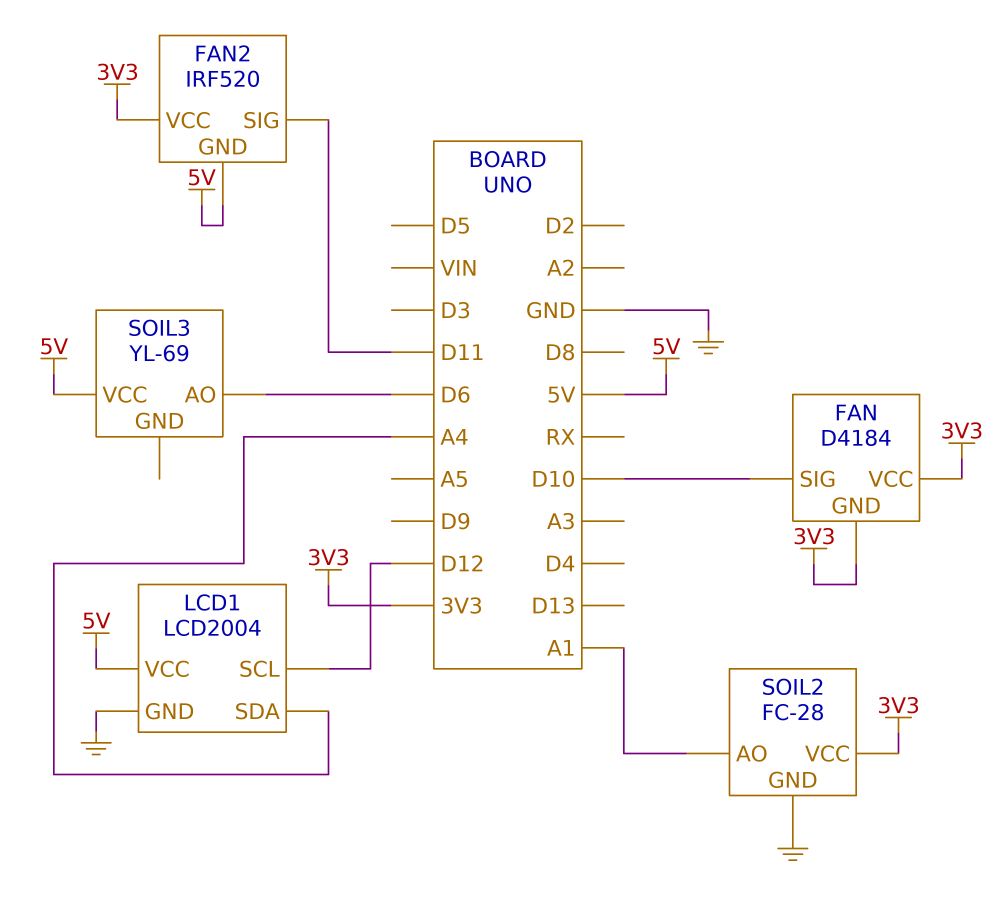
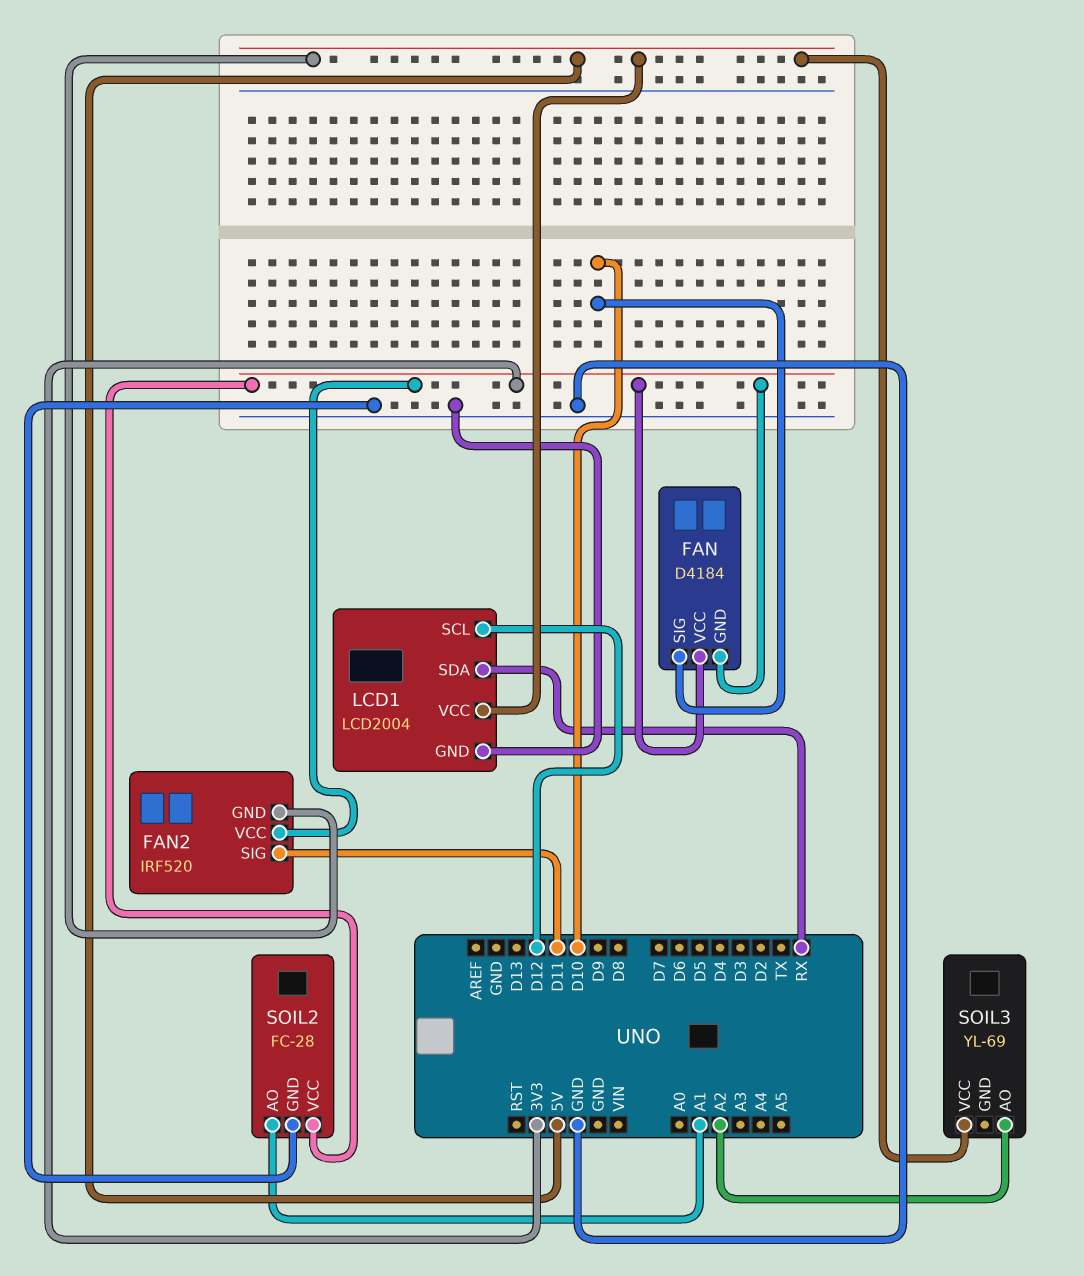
LCD1 pin SDA: A4 -> RX
SOIL3 pin AO: D6 -> A2

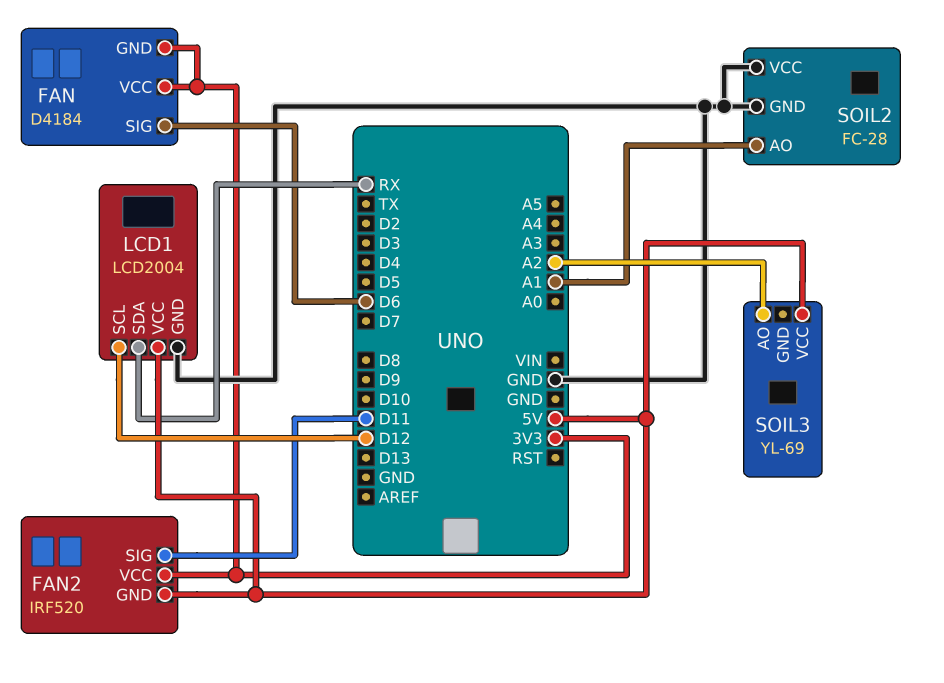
FAN pin SIG: D10 -> D6
SOIL2 pin VCC: 3V3 -> GND

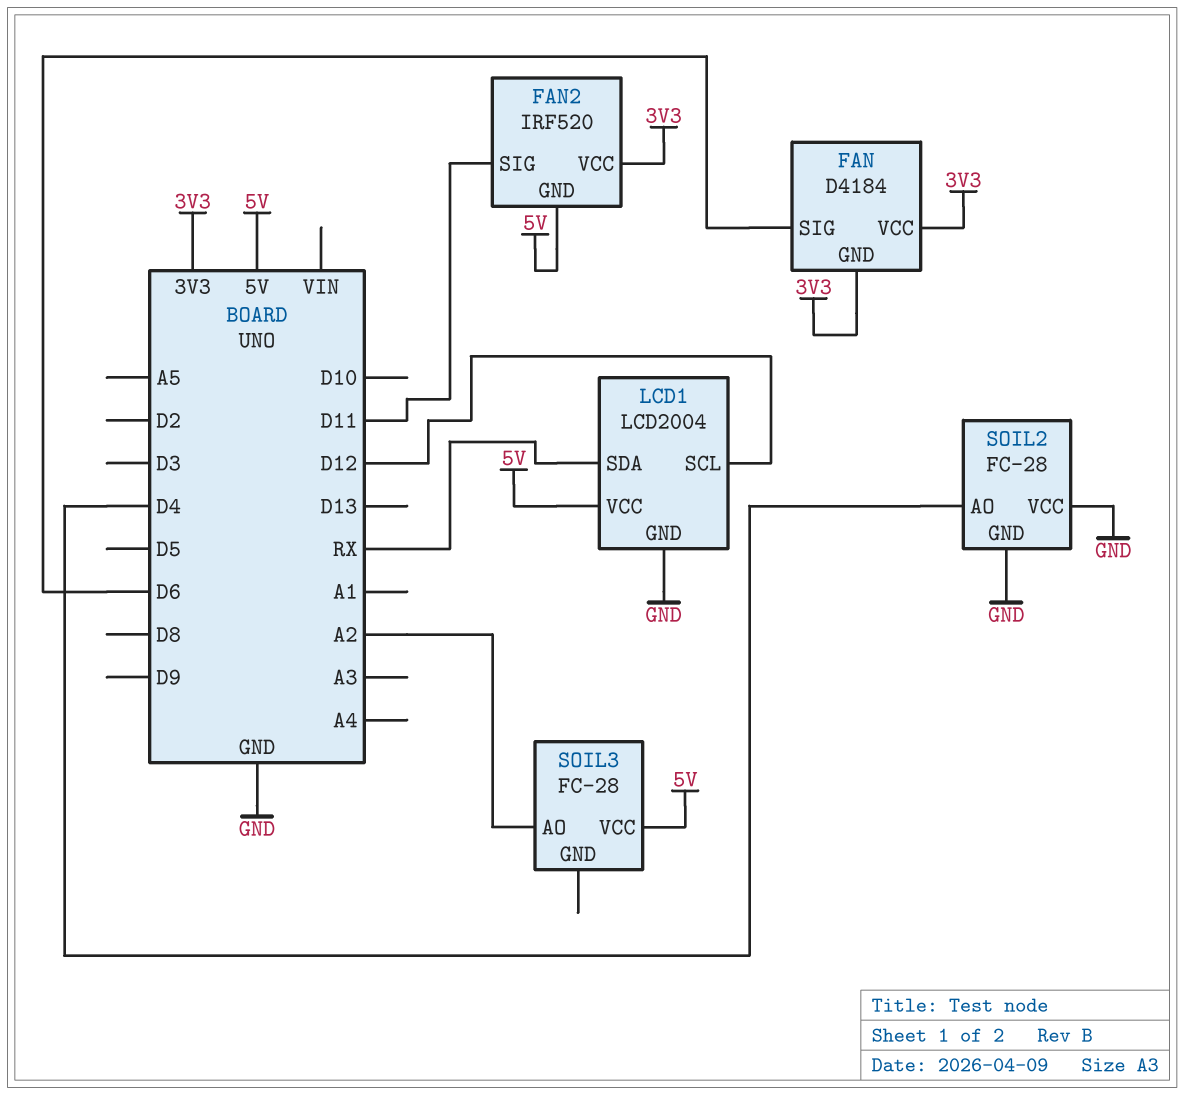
SOIL2 pin AO: A1 -> D4
SOIL3: YL-69 -> FC-28

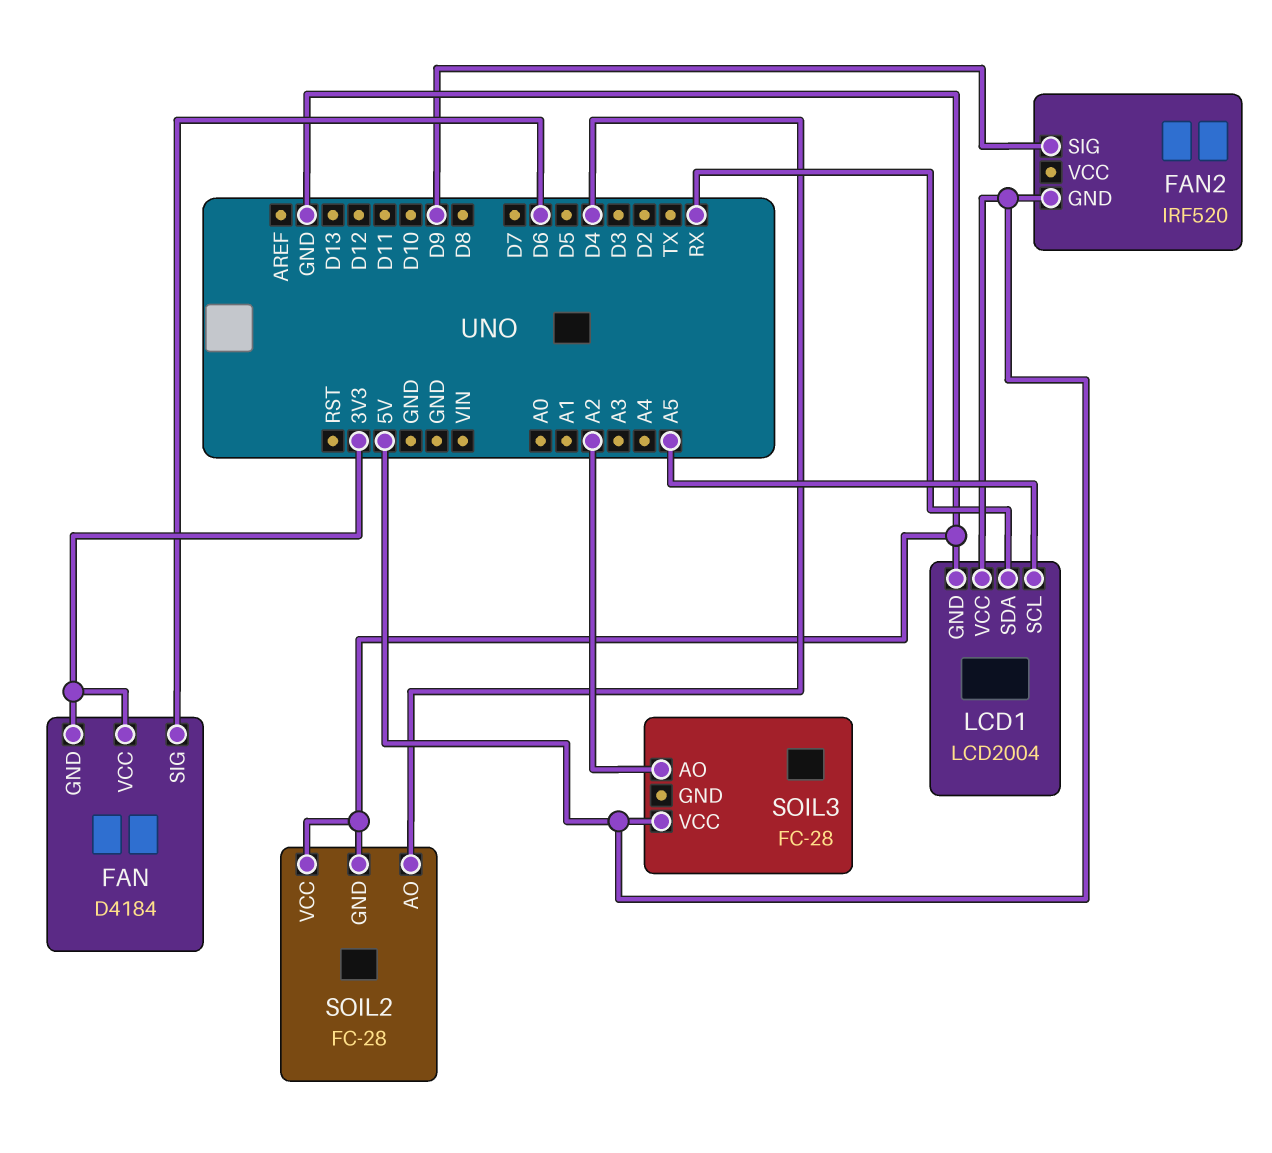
FAN2 pin SIG: D11 -> D9
FAN2 pin VCC: 3V3 -> none
LCD1 pin SCL: D12 -> A5

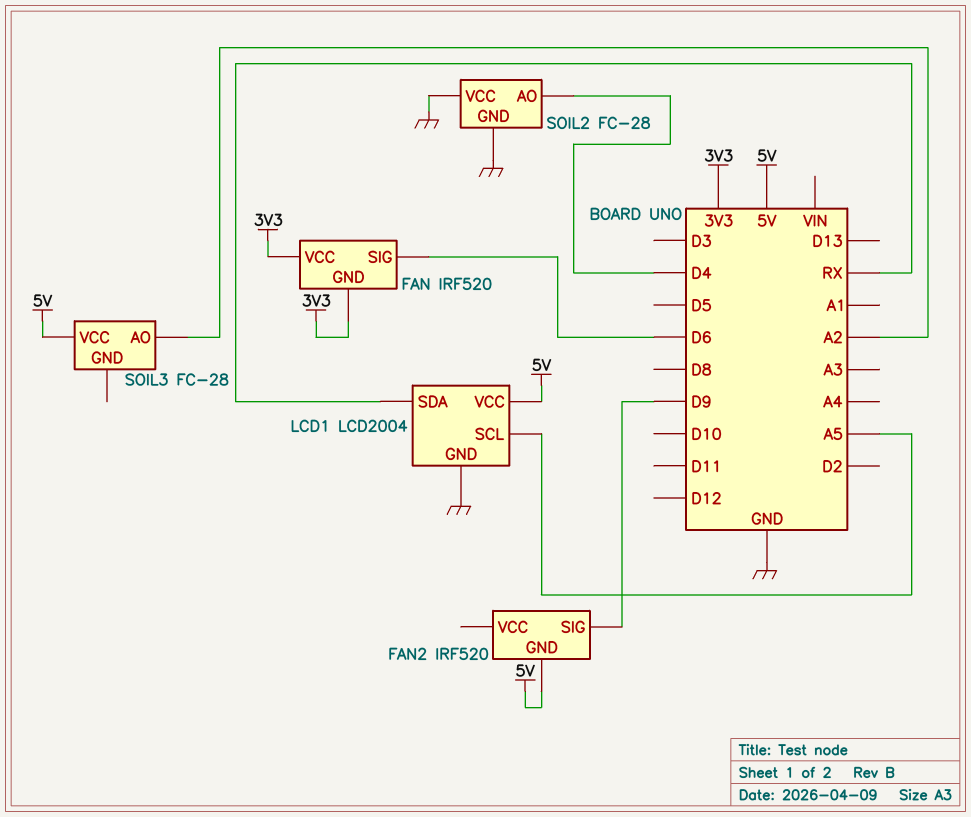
FAN: D4184 -> IRF520

